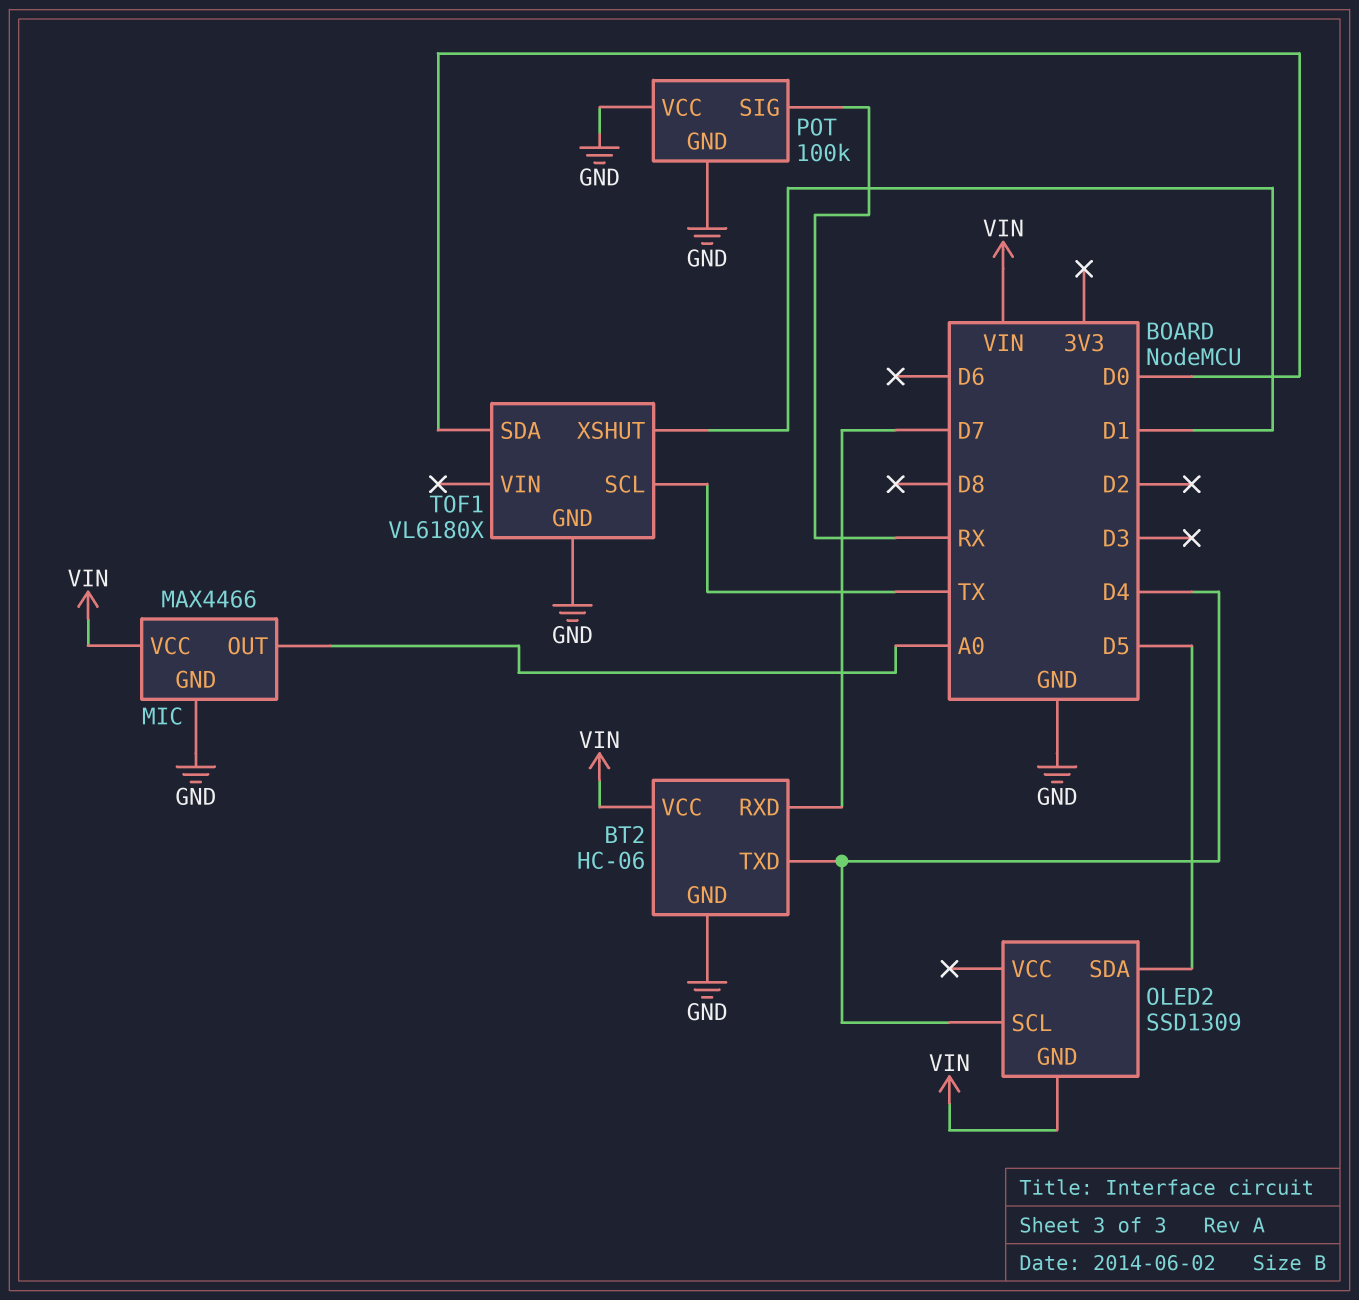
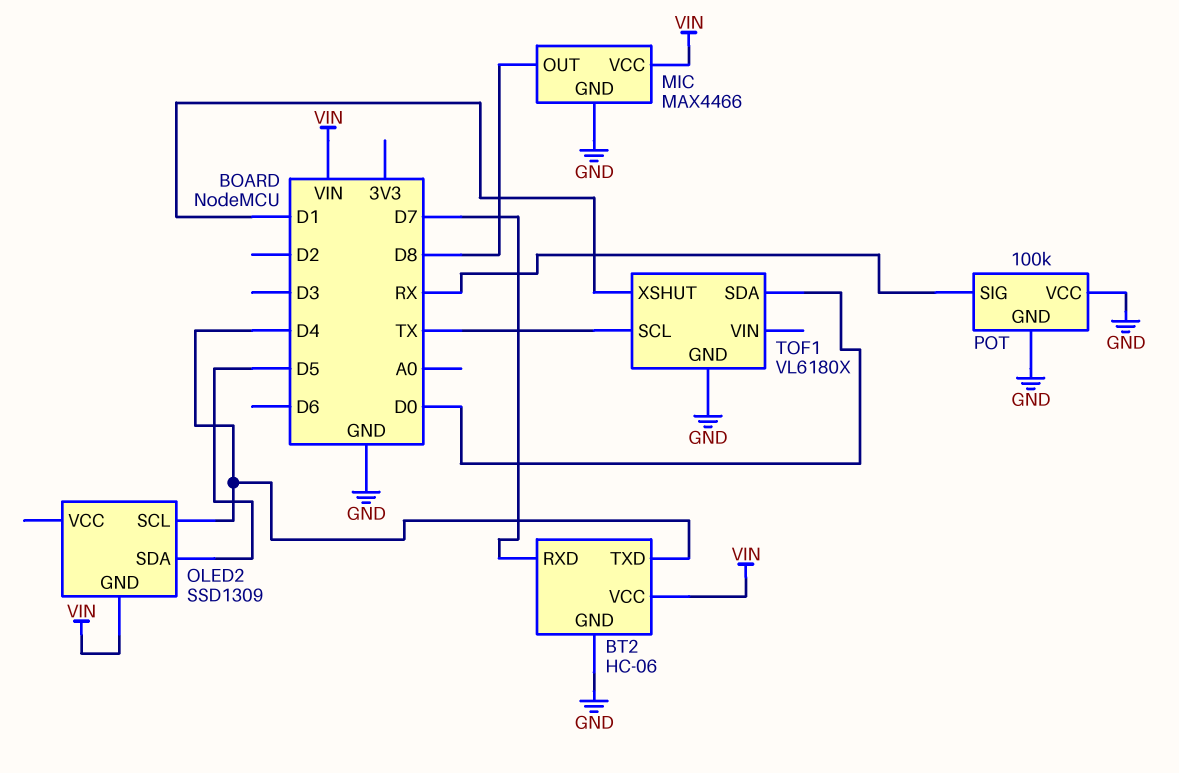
MIC pin OUT: A0 -> D8

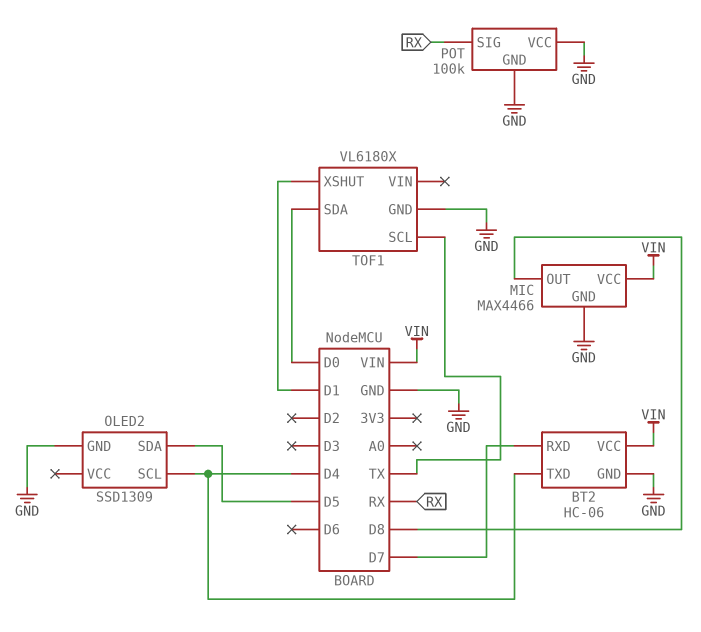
OLED2 pin GND: VIN -> GND

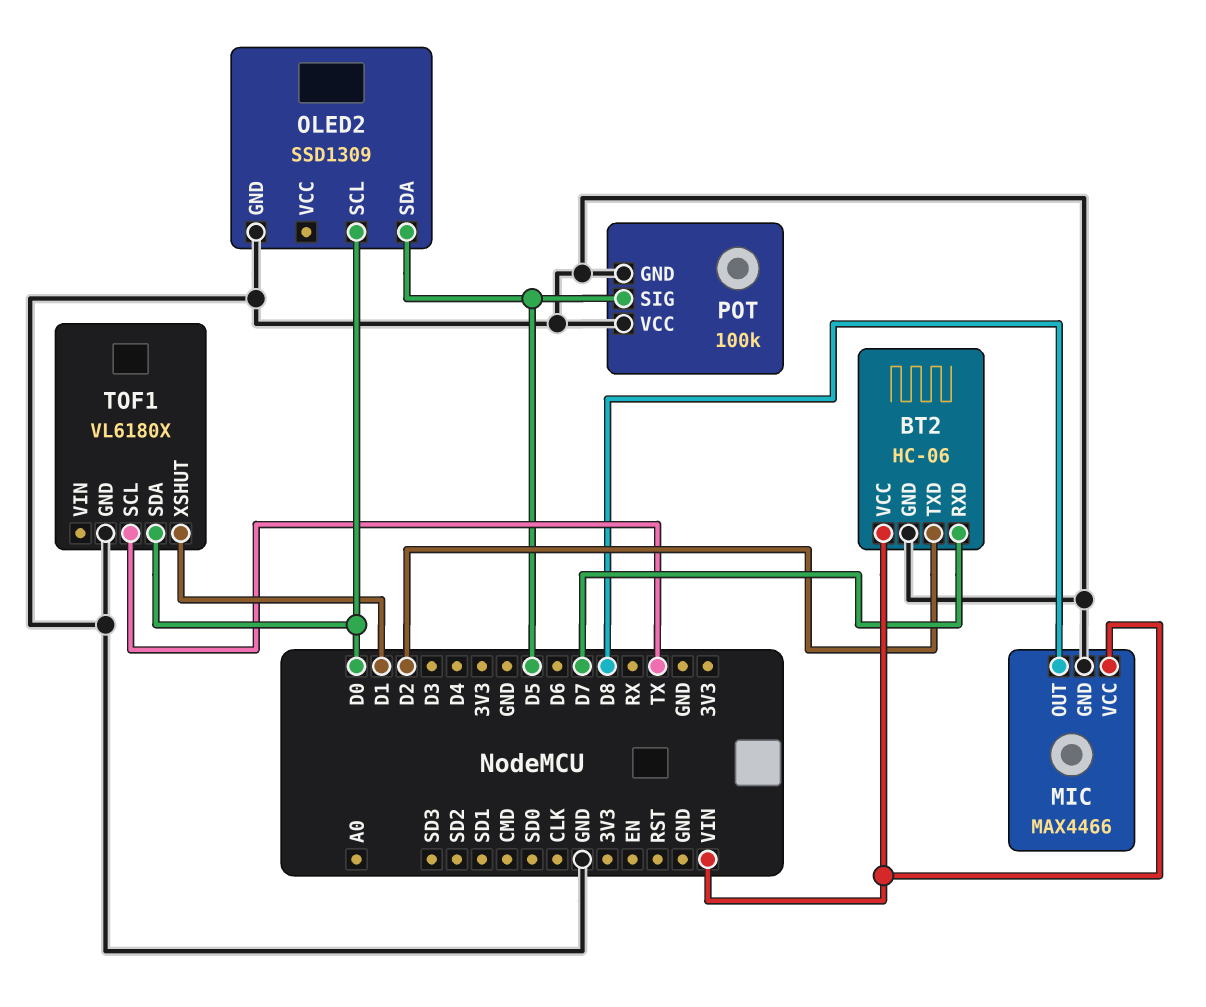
BT2 pin TXD: D4 -> D2
OLED2 pin SCL: D4 -> D0
POT pin SIG: RX -> D5

